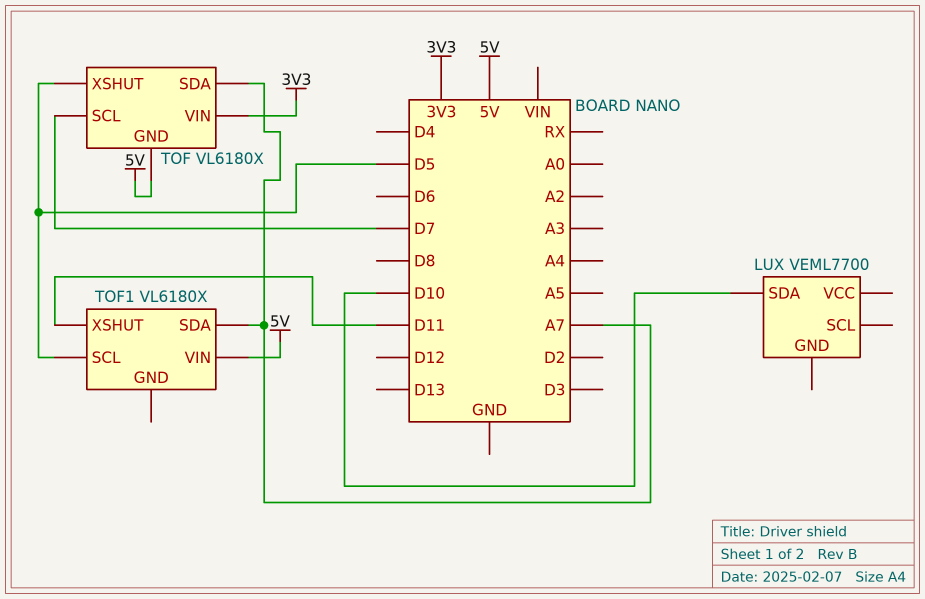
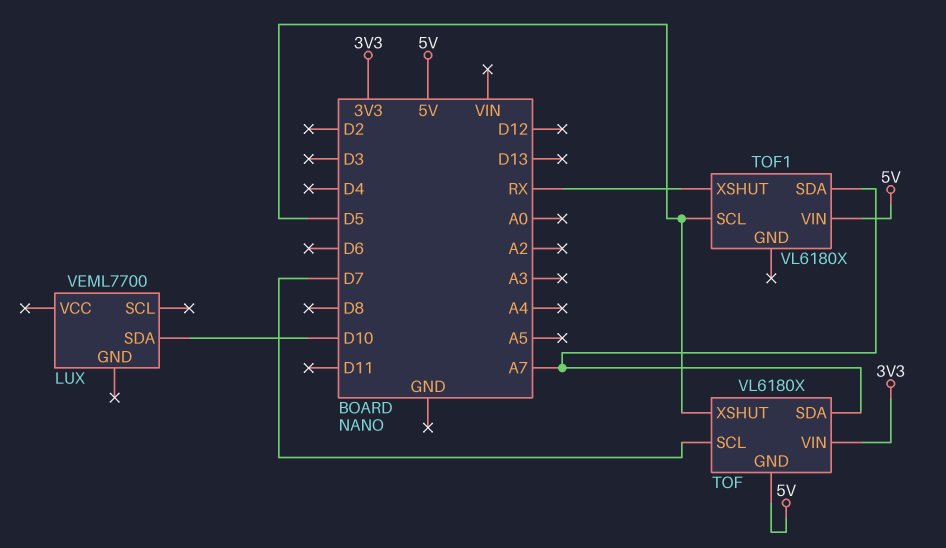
TOF1 pin XSHUT: D11 -> RX

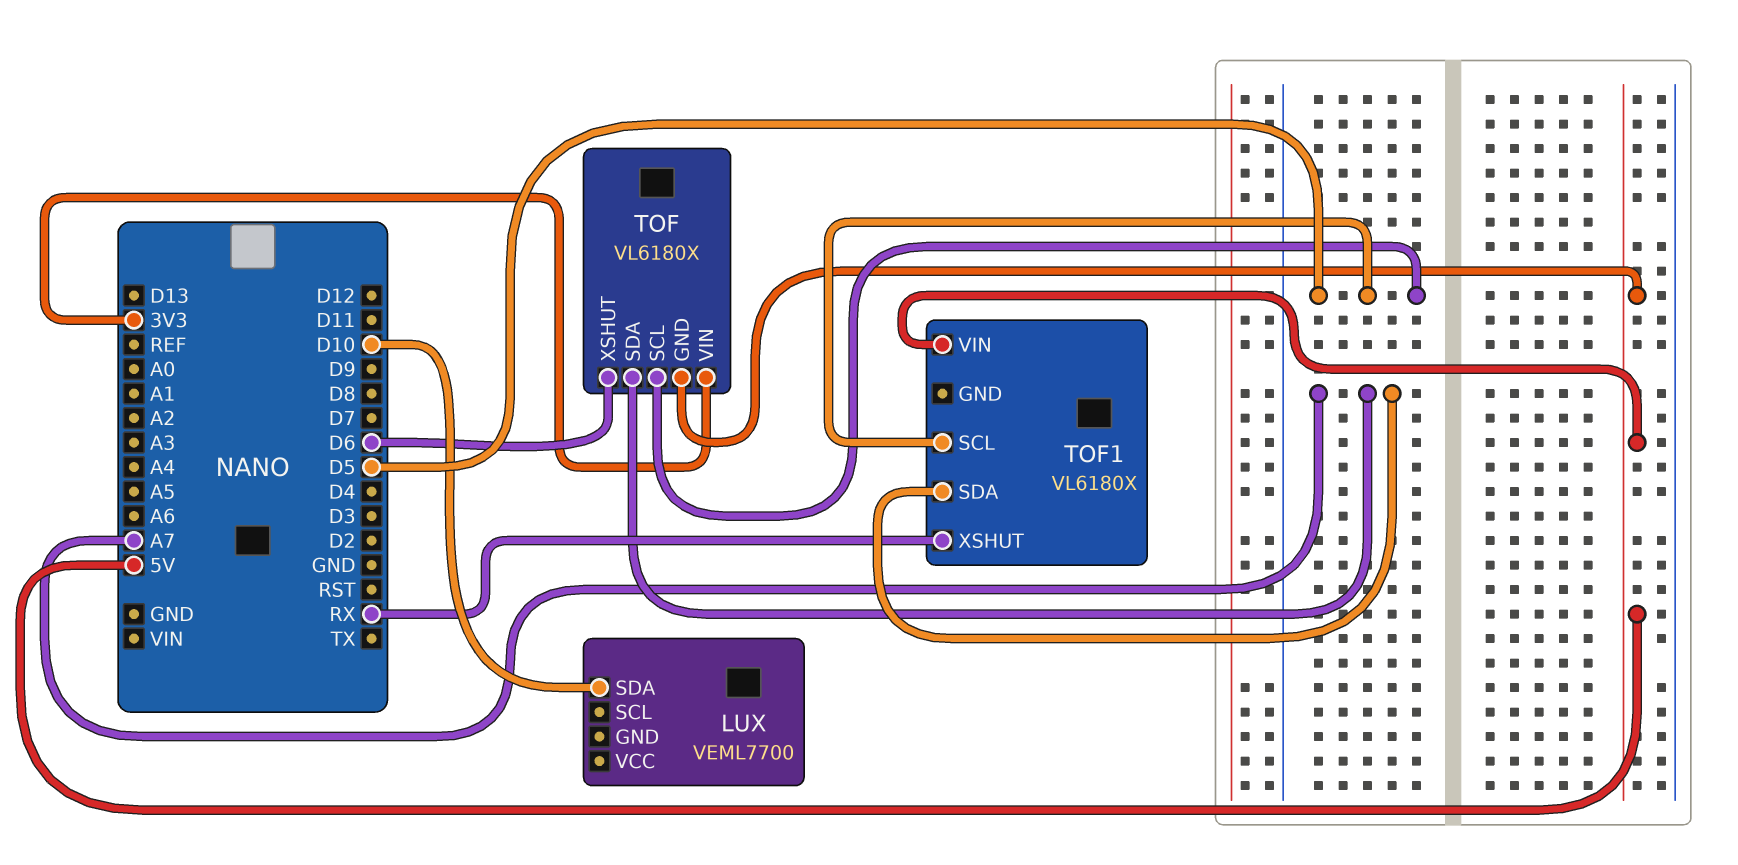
TOF pin SCL: D7 -> D5
TOF pin XSHUT: D5 -> D6

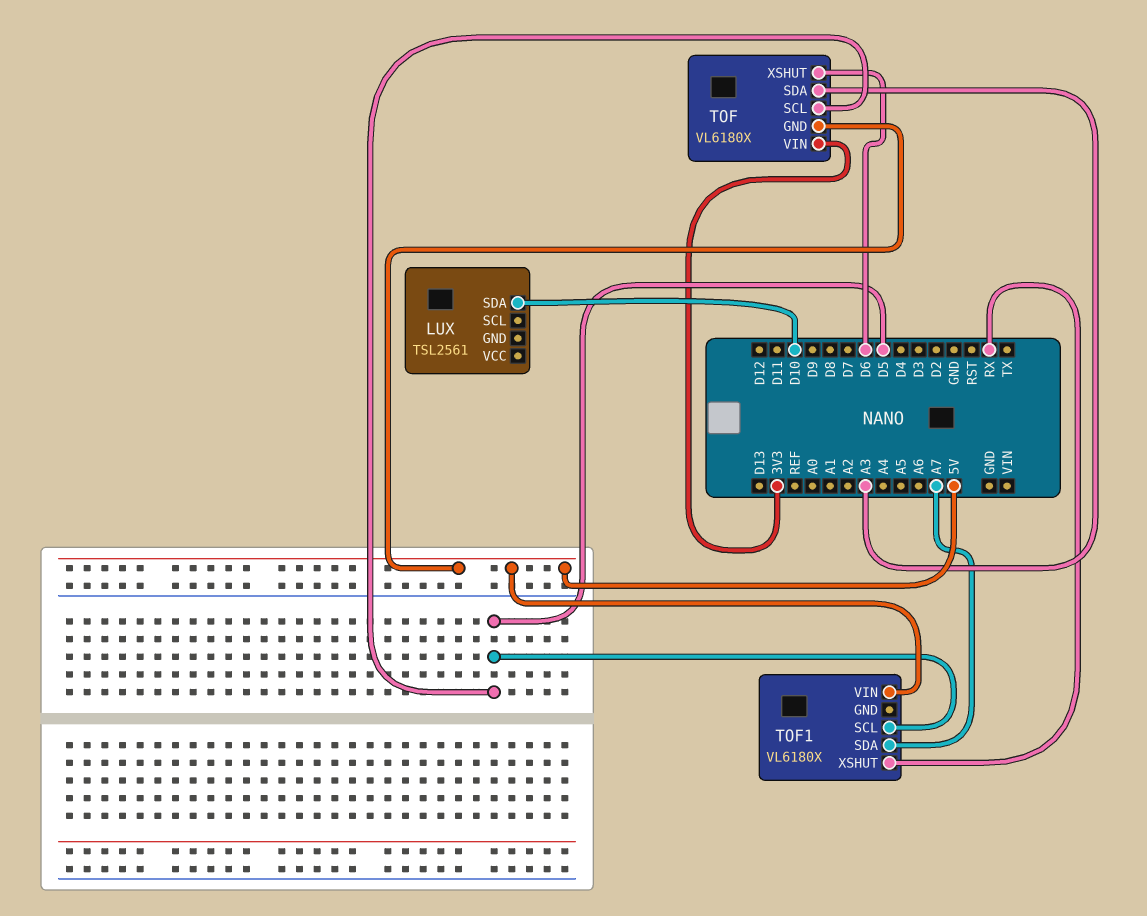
LUX: VEML7700 -> TSL2561
TOF pin SDA: A7 -> A3

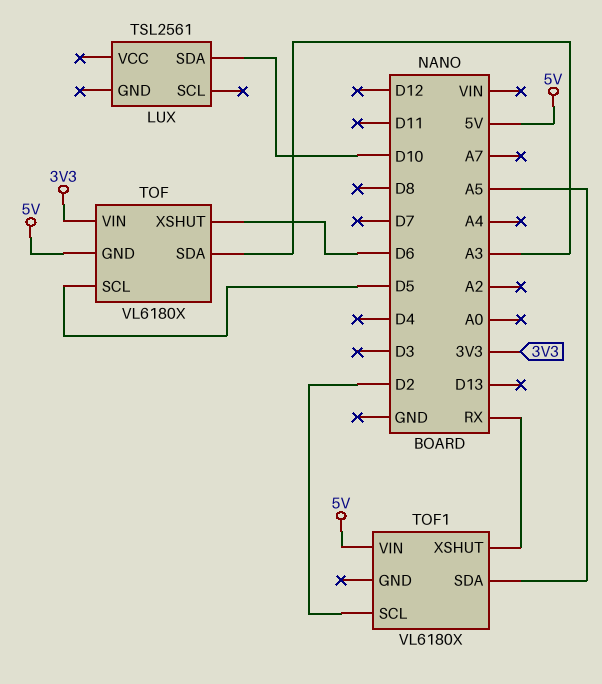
TOF1 pin SCL: D5 -> D2
TOF1 pin SDA: A7 -> A5

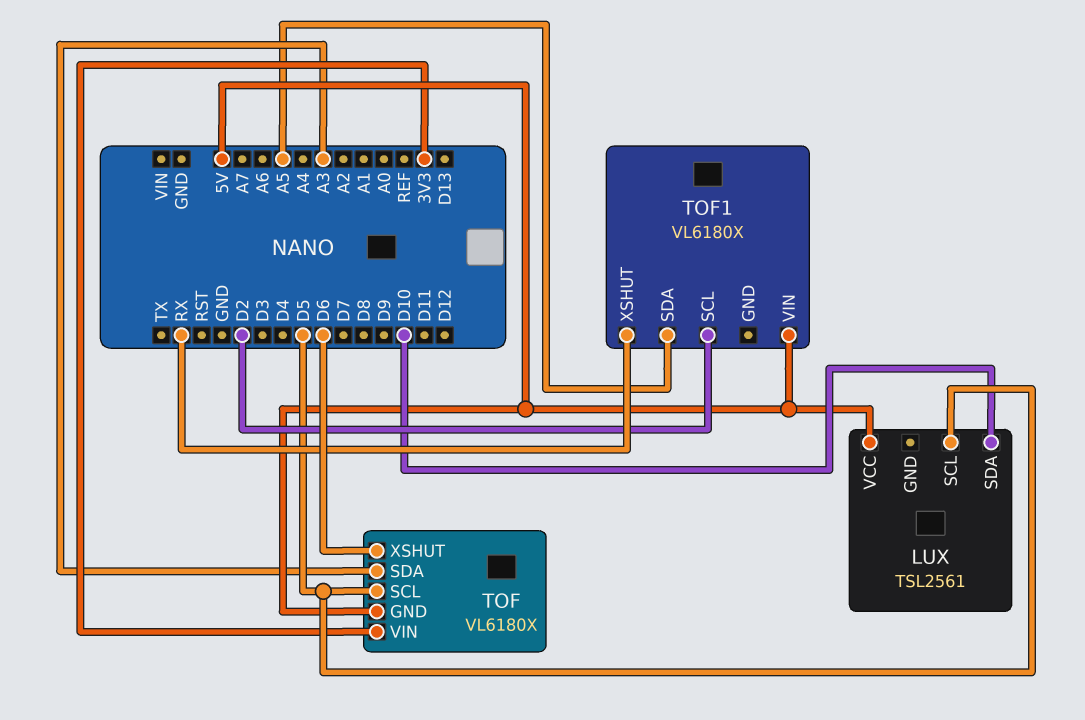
LUX pin SCL: none -> D5
LUX pin VCC: none -> 5V

